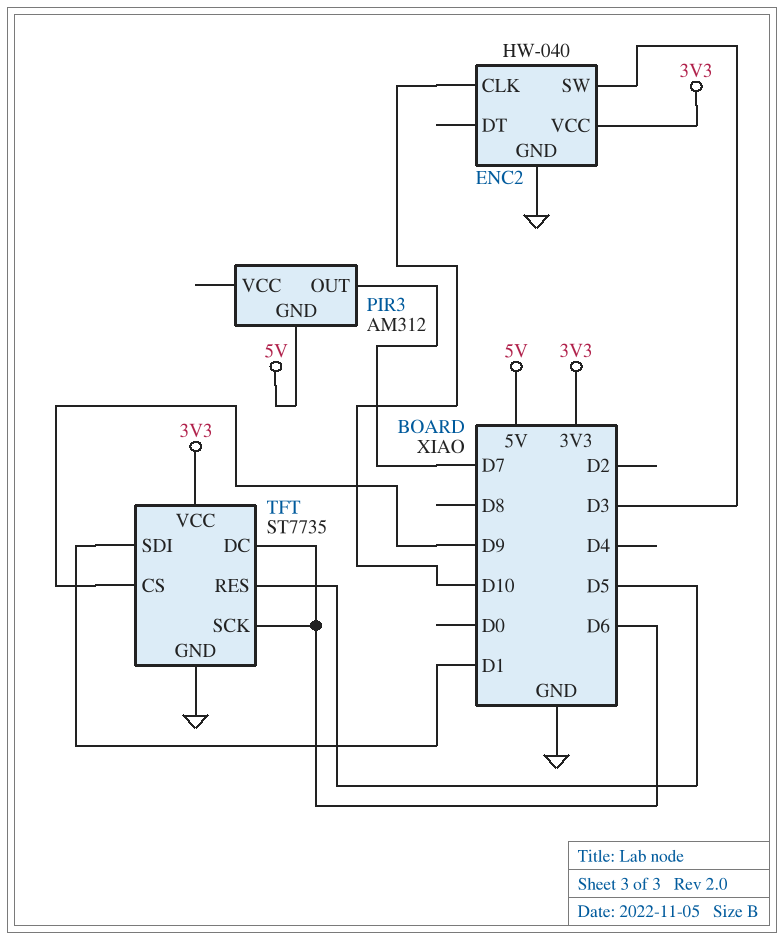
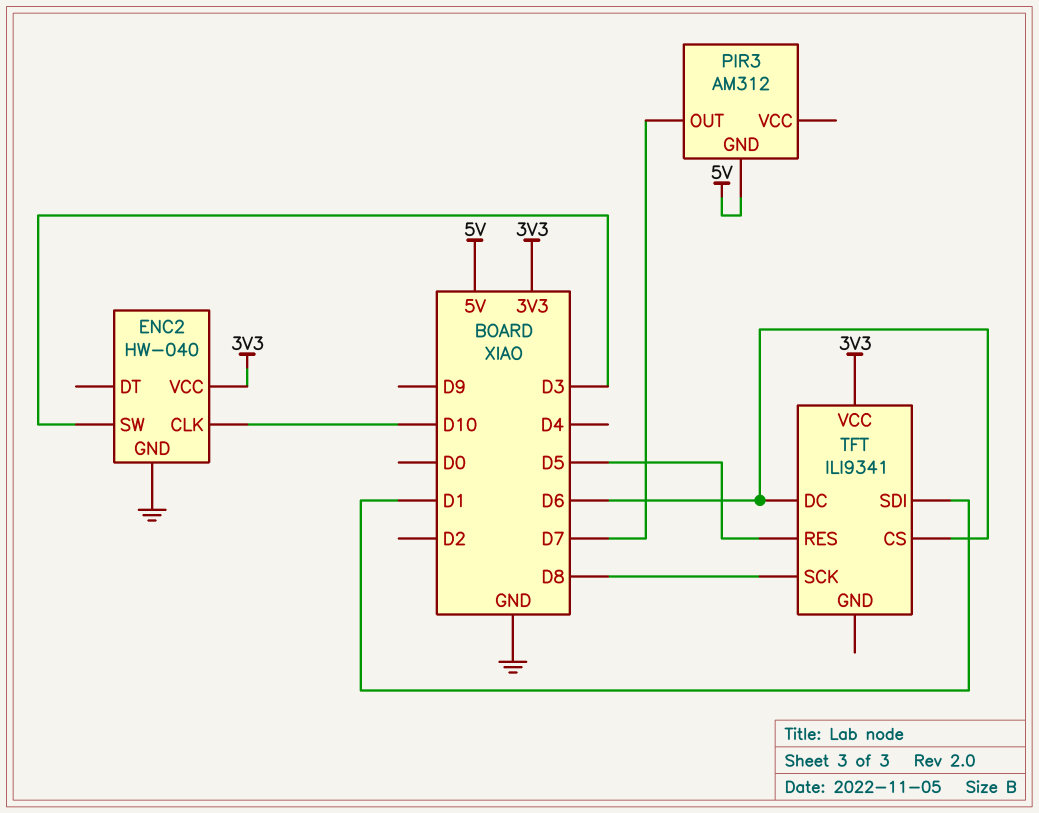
TFT: ST7735 -> ILI9341
TFT pin CS: D9 -> D6
TFT pin GND: GND -> none
TFT pin SCK: D6 -> D8

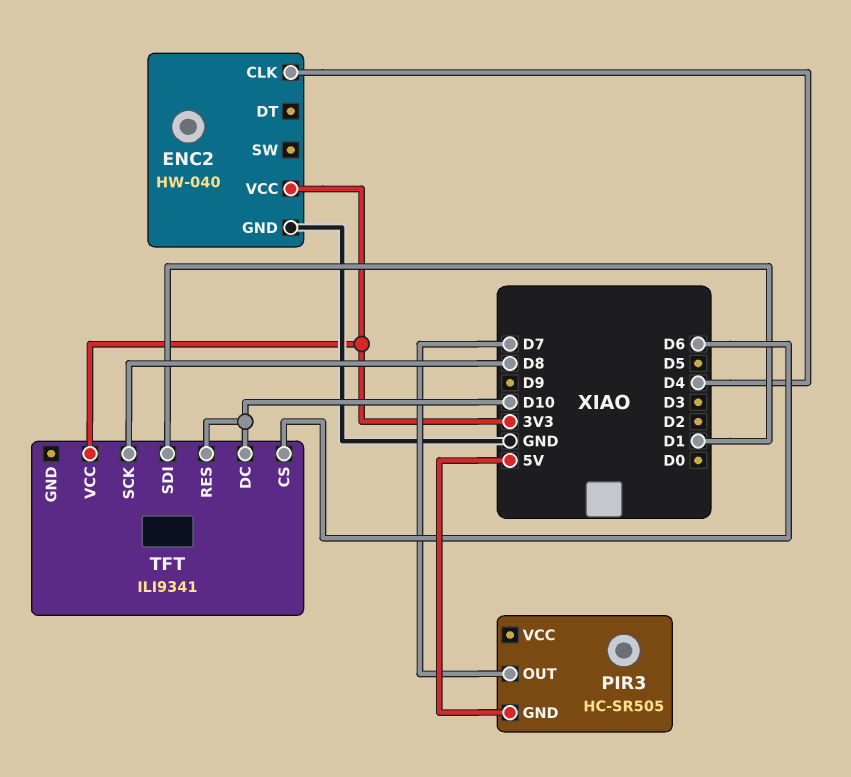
ENC2 pin CLK: D10 -> D4
ENC2 pin SW: D3 -> none
PIR3: AM312 -> HC-SR505
TFT pin DC: D6 -> D10
TFT pin RES: D5 -> D10

